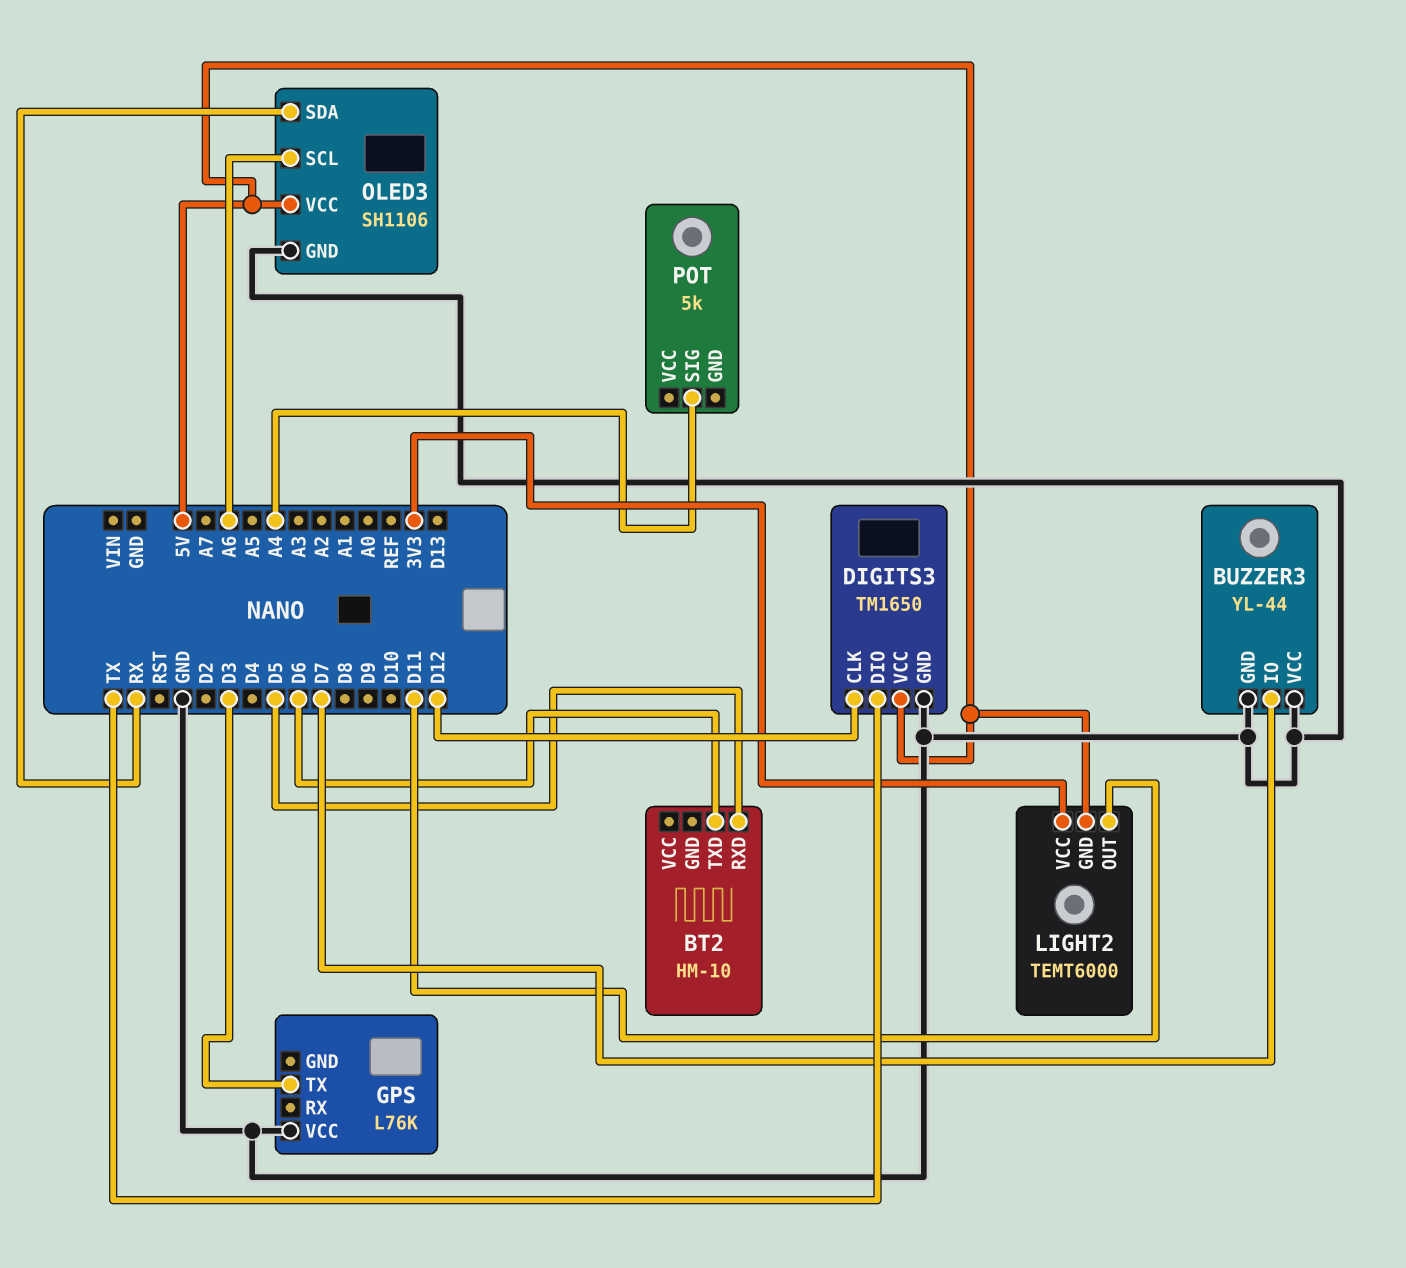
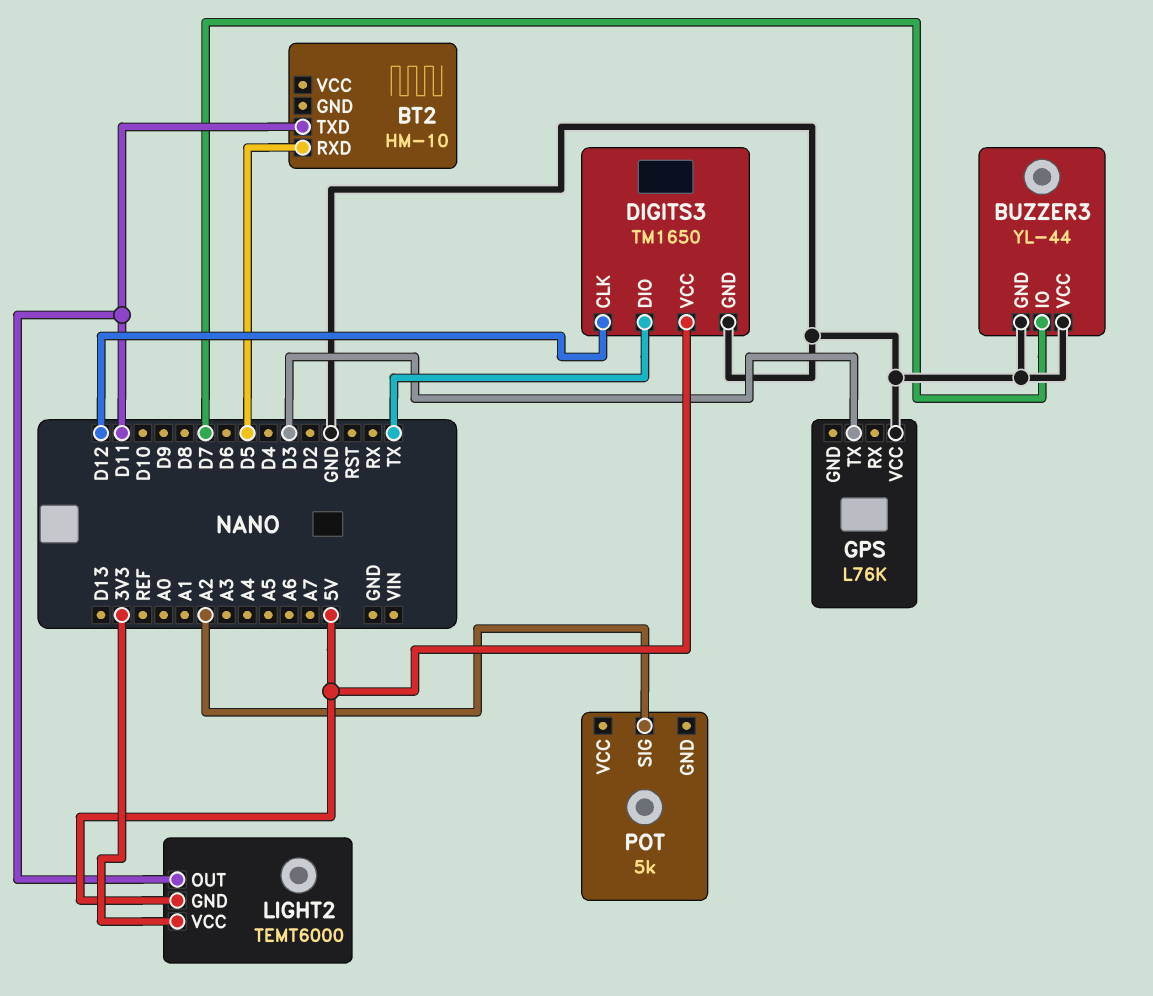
BT2 pin TXD: D6 -> D11
OLED3: SH1106 -> none
OLED3 pin GND: GND -> none
OLED3 pin SCL: A6 -> none
OLED3 pin SDA: RX -> none
OLED3 pin VCC: 5V -> none
POT pin SIG: A4 -> A2

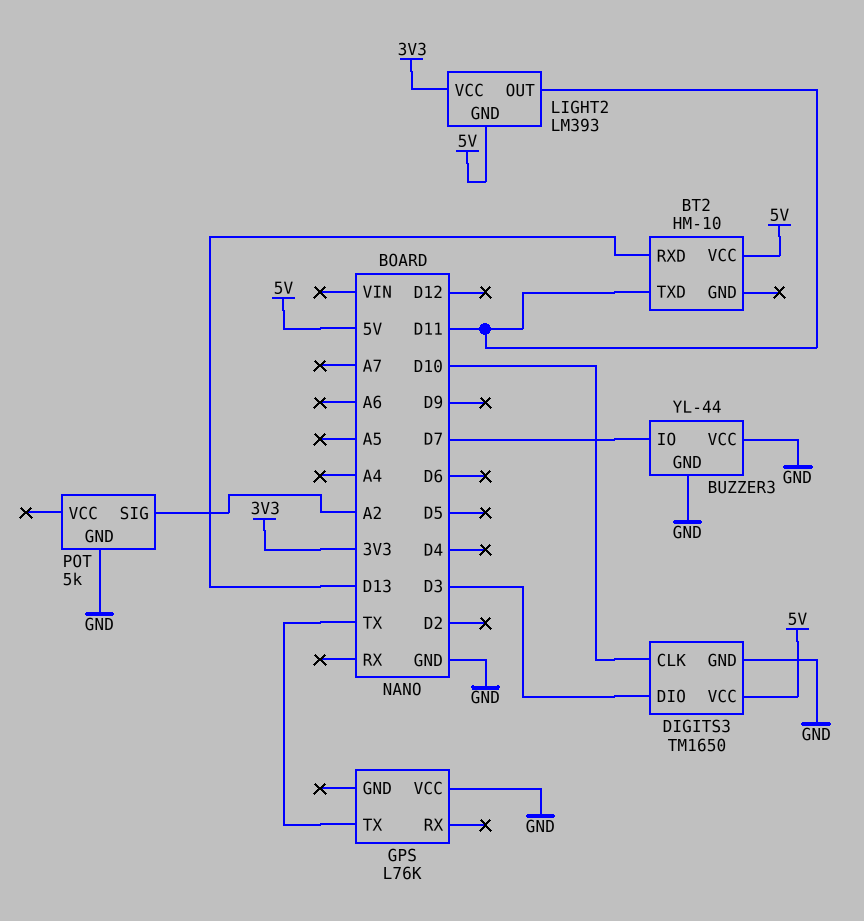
BT2 pin RXD: D5 -> D13
BT2 pin VCC: none -> 5V
DIGITS3 pin CLK: D12 -> D10
DIGITS3 pin DIO: TX -> D3
GPS pin TX: D3 -> TX
LIGHT2: TEMT6000 -> LM393
POT pin GND: none -> GND

